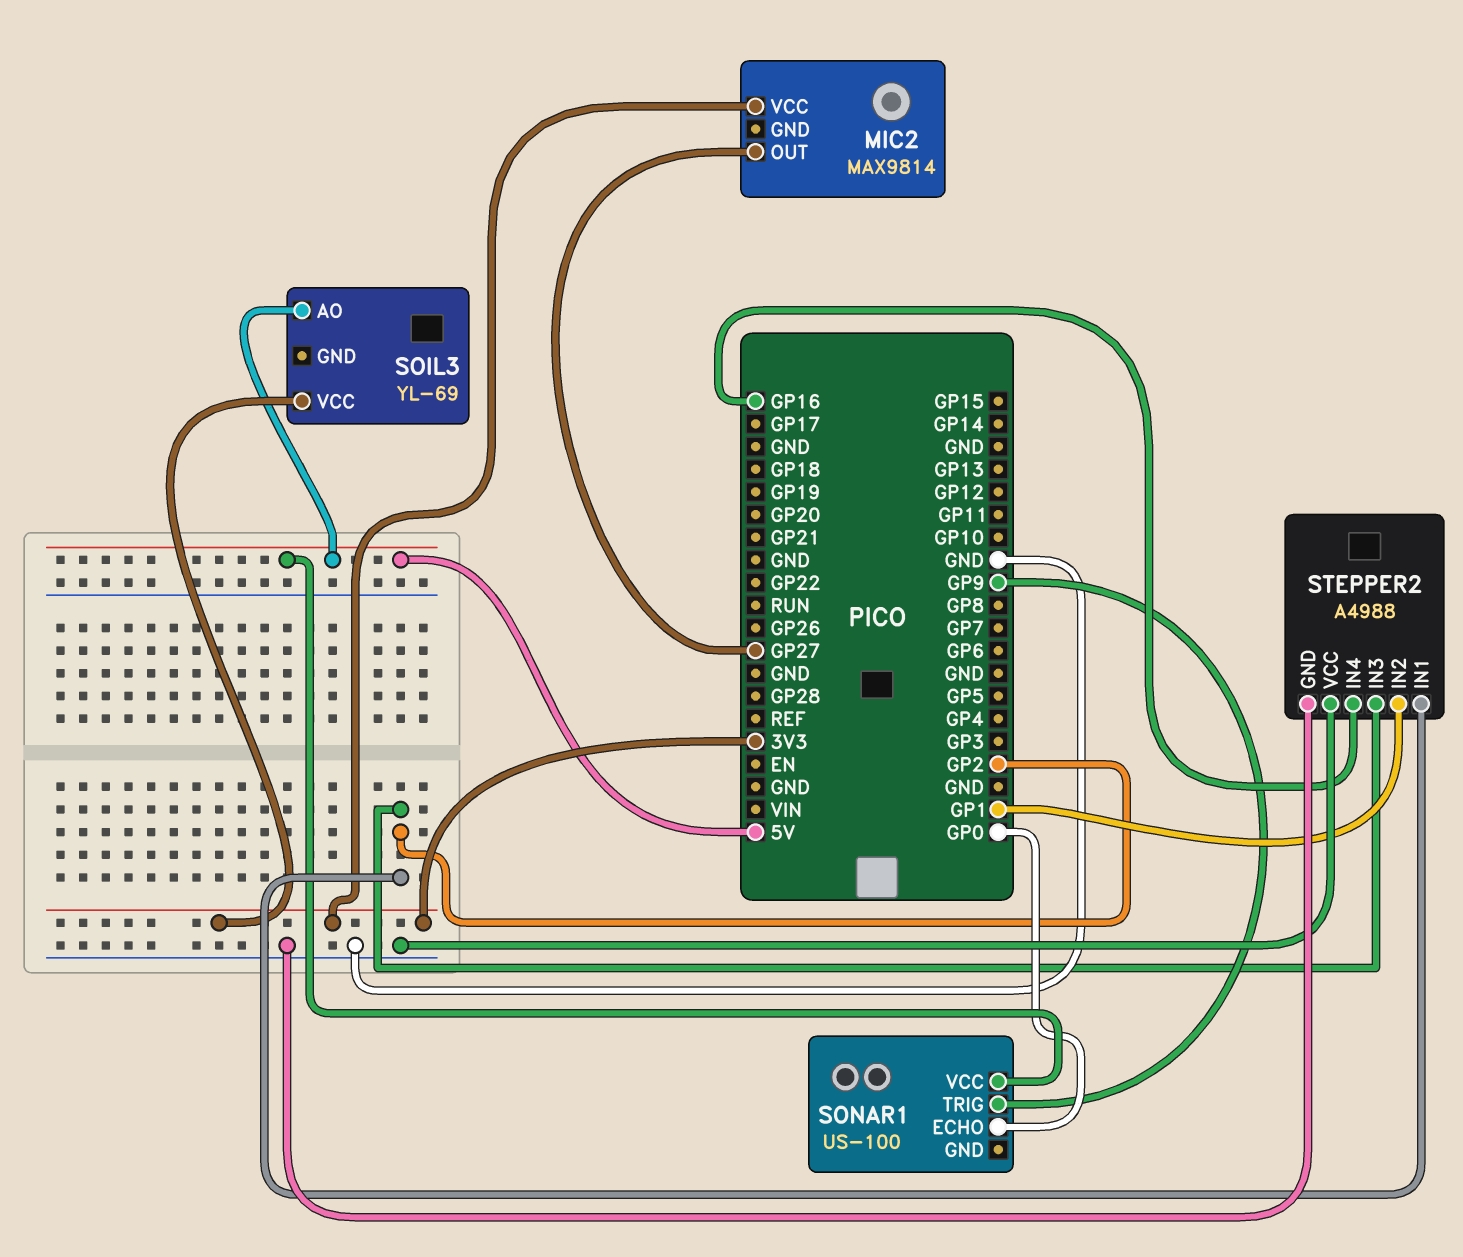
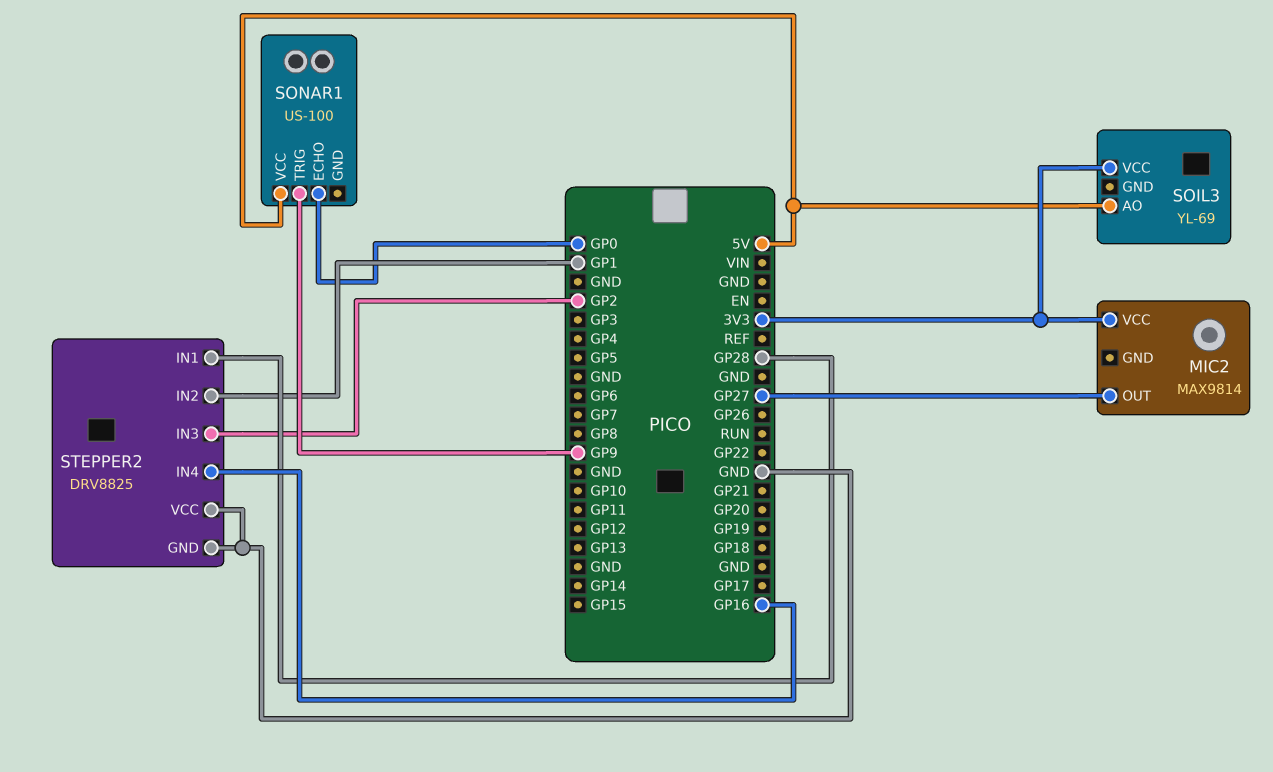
STEPPER2: A4988 -> DRV8825
STEPPER2 pin IN1: GP2 -> GP28

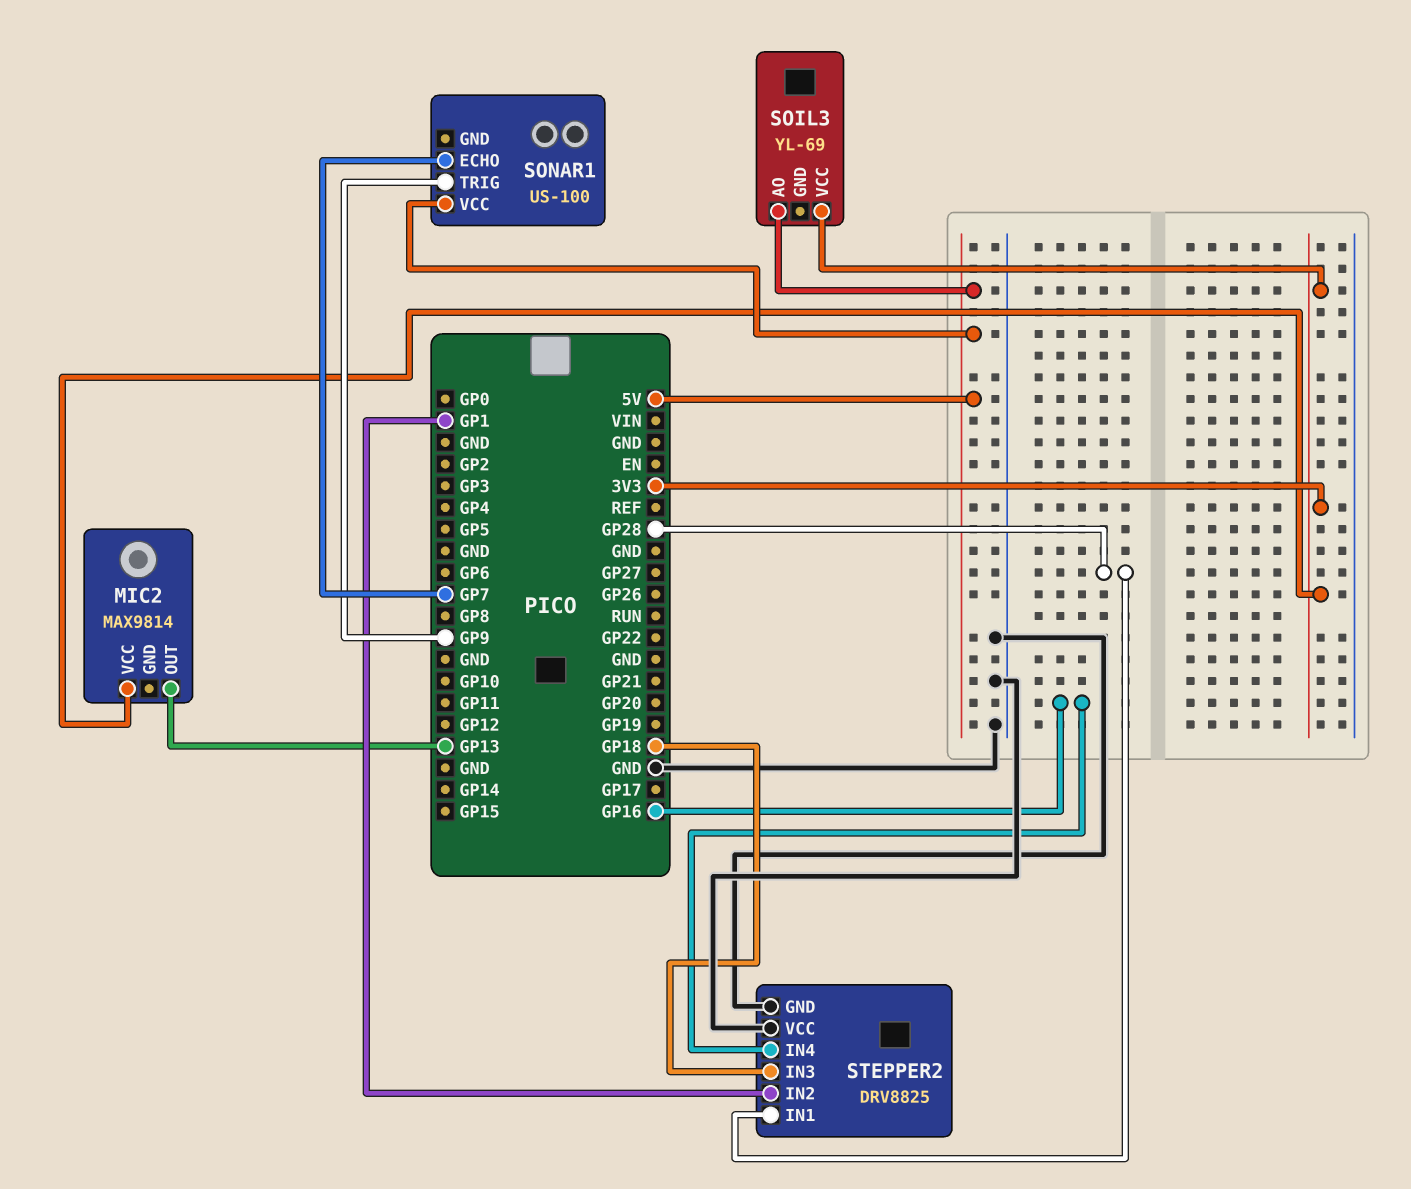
MIC2 pin OUT: GP27 -> GP13
SONAR1 pin ECHO: GP0 -> GP7
STEPPER2 pin IN3: GP2 -> GP18

